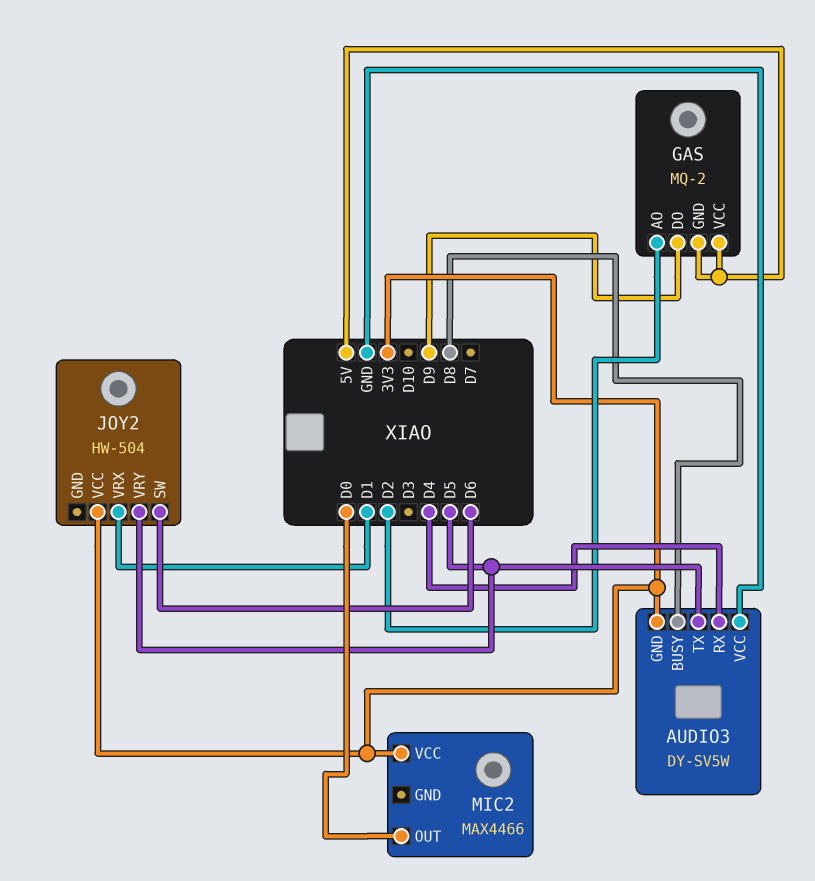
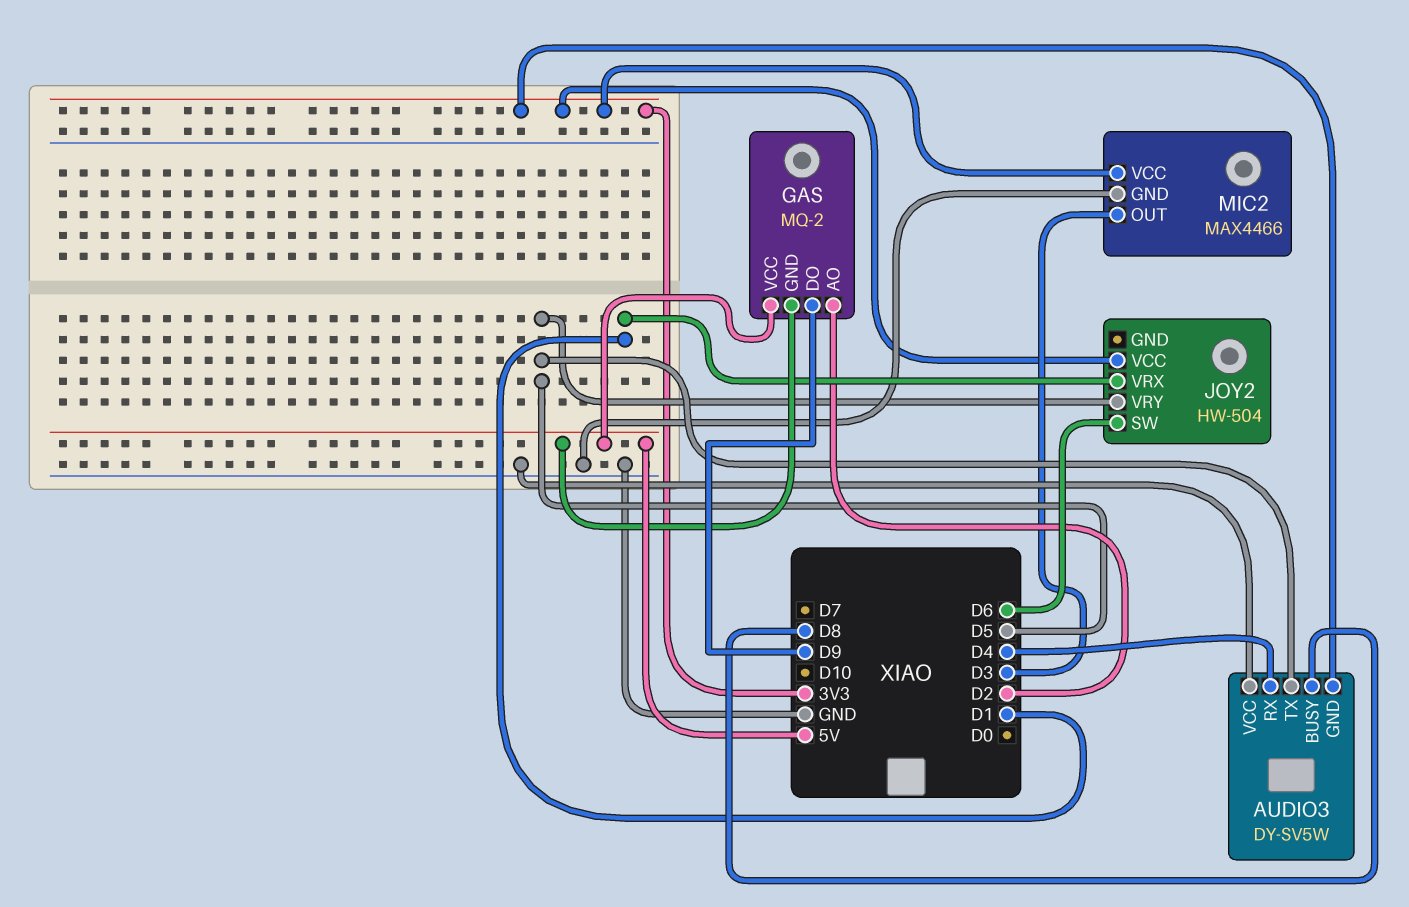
MIC2 pin GND: none -> GND
MIC2 pin OUT: D0 -> D3

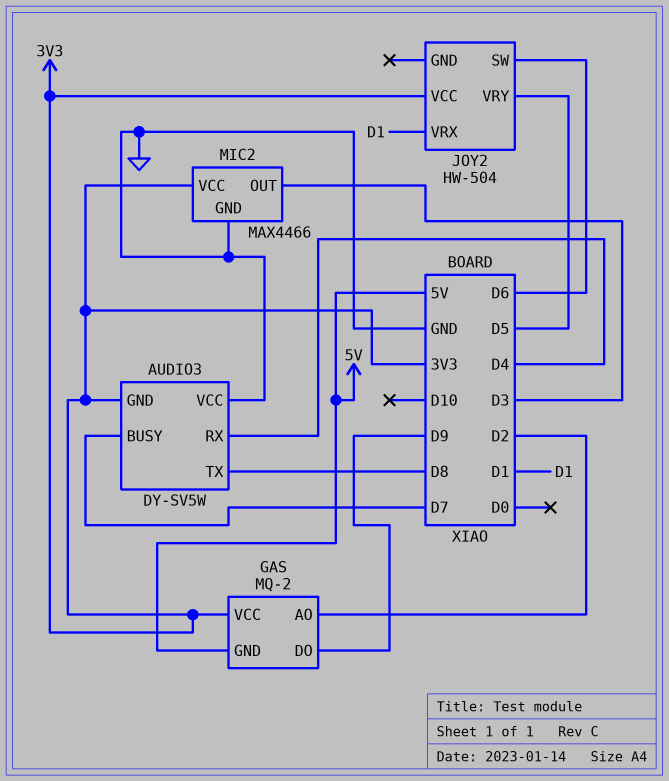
AUDIO3 pin BUSY: D8 -> D7
AUDIO3 pin TX: D5 -> D8
GAS pin VCC: 5V -> 3V3

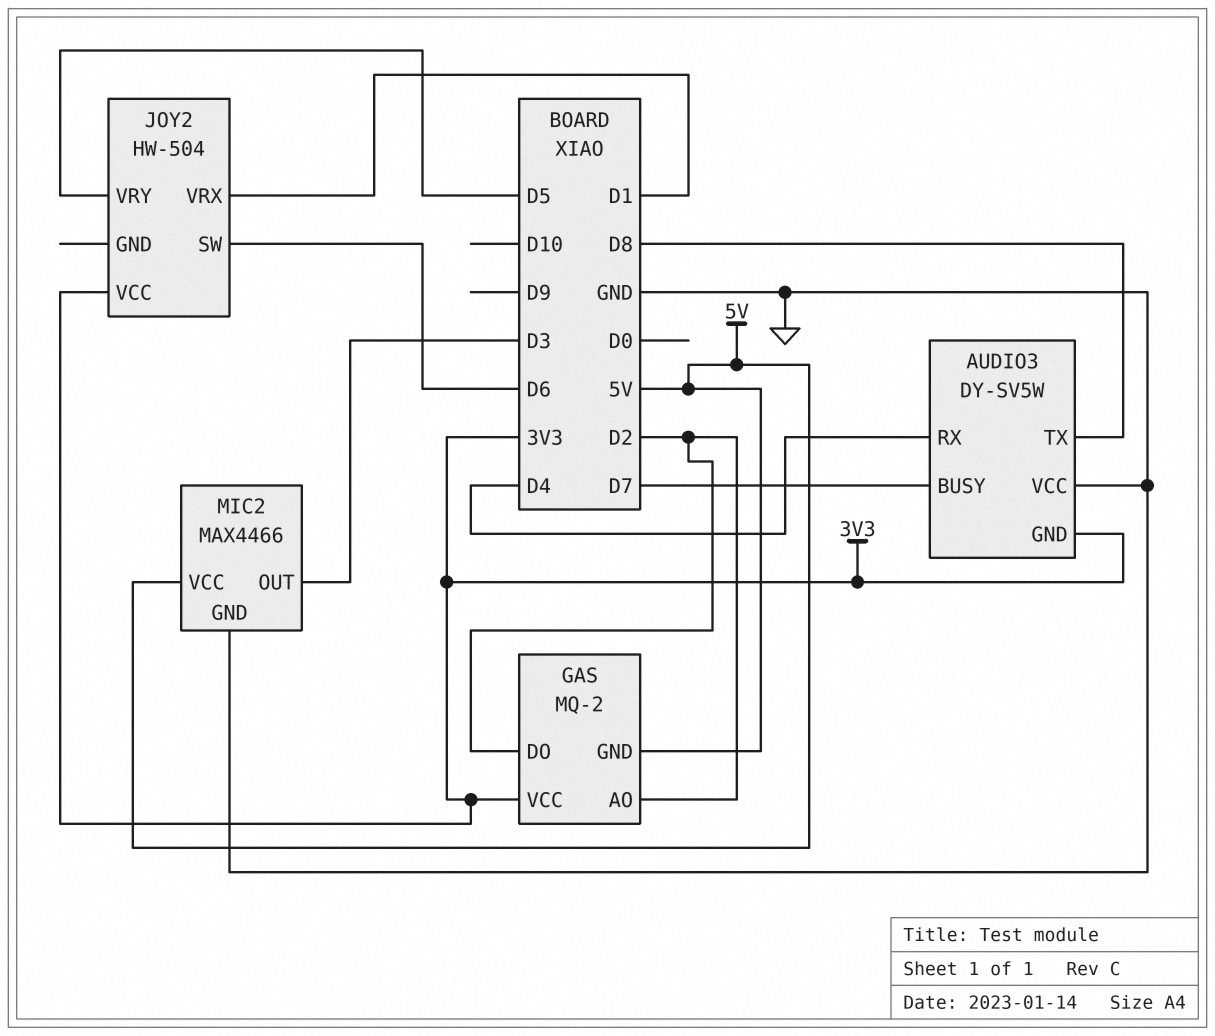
GAS pin DO: D9 -> D2
MIC2 pin VCC: 3V3 -> 5V

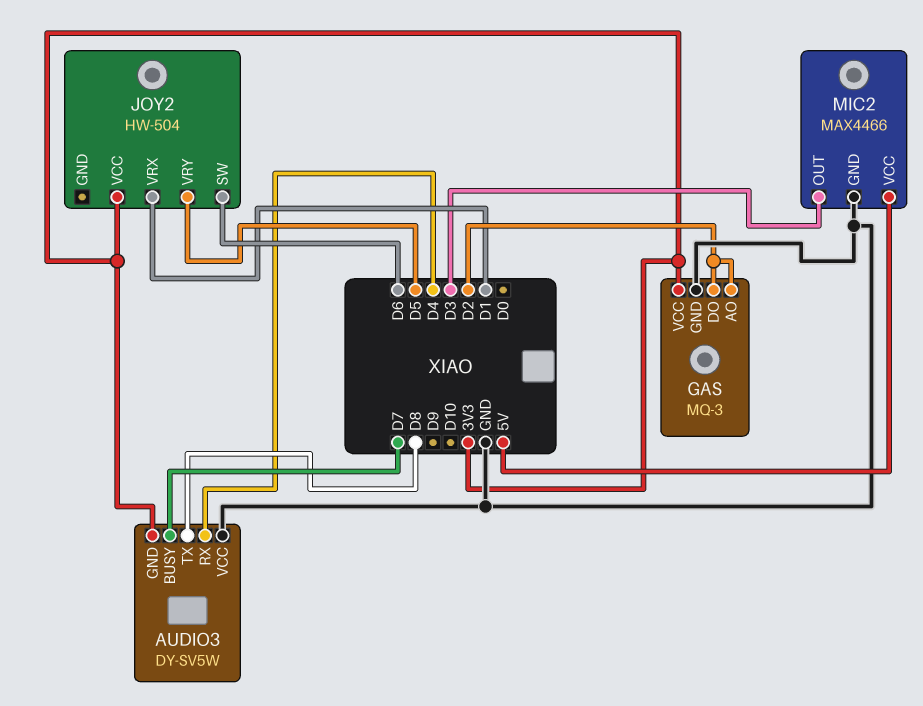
GAS: MQ-2 -> MQ-3
GAS pin GND: 5V -> GND

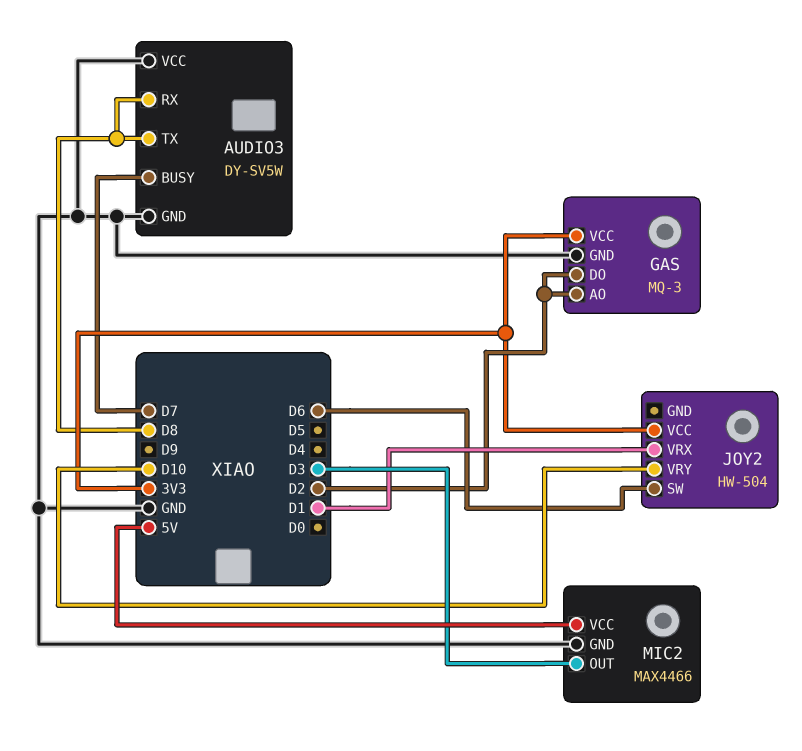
AUDIO3 pin GND: 3V3 -> GND
AUDIO3 pin RX: D4 -> D8
JOY2 pin VRY: D5 -> D10

